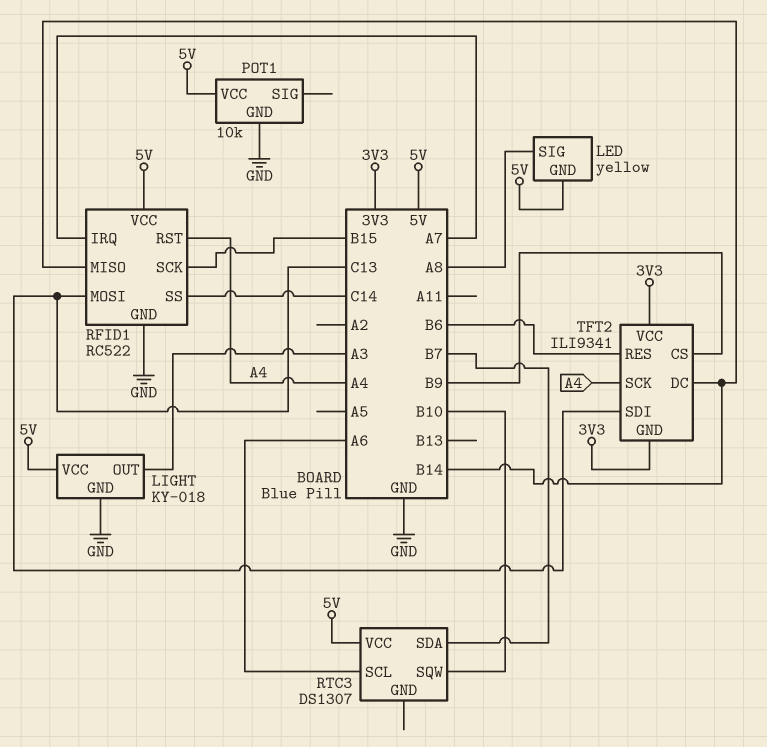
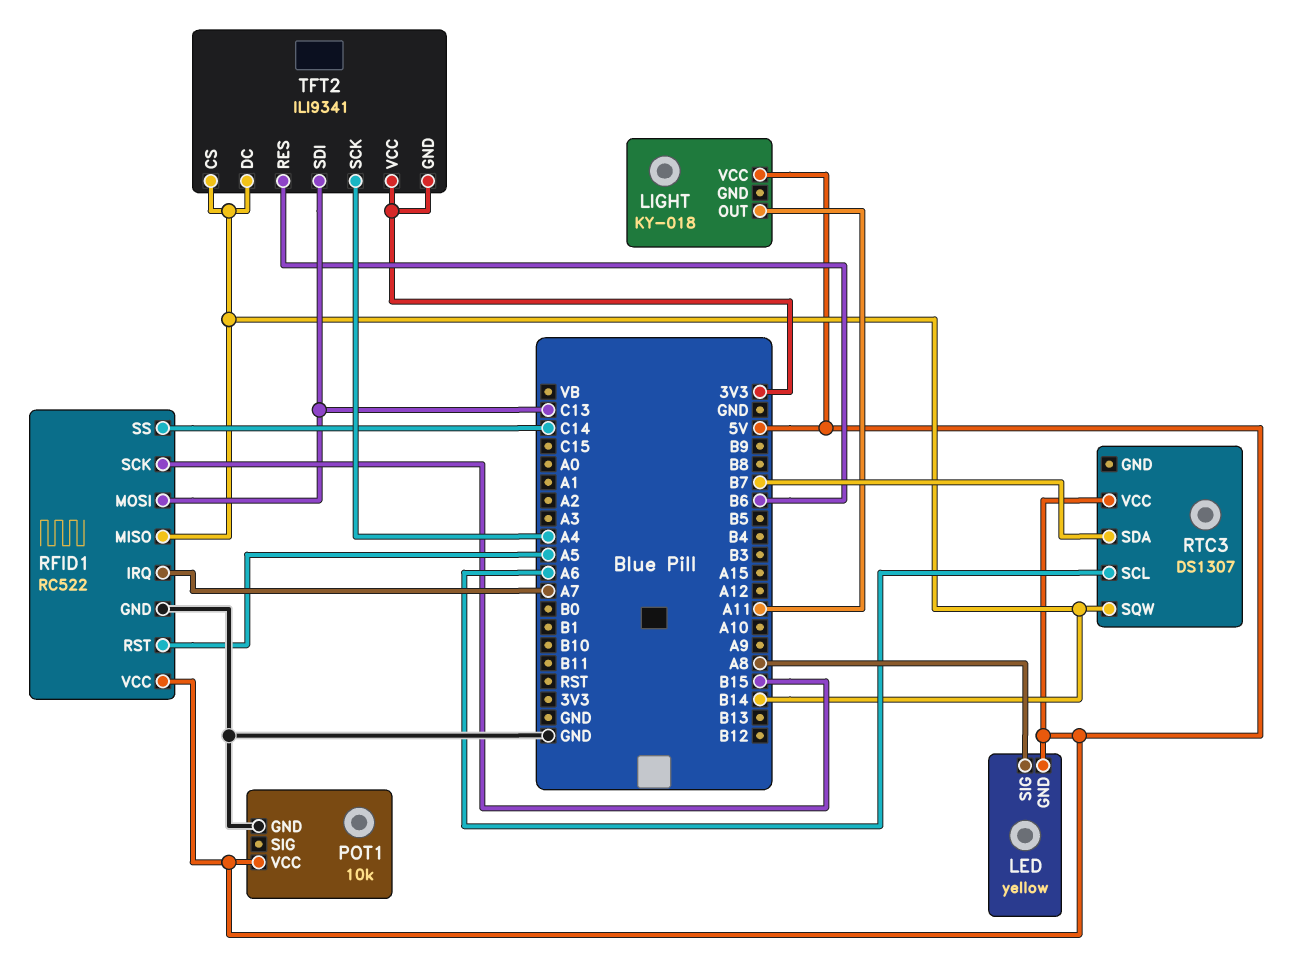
LIGHT pin GND: GND -> none
LIGHT pin OUT: A3 -> A11
RFID1 pin RST: A4 -> A5
RTC3 pin SQW: B10 -> B14
TFT2 pin CS: B9 -> B14

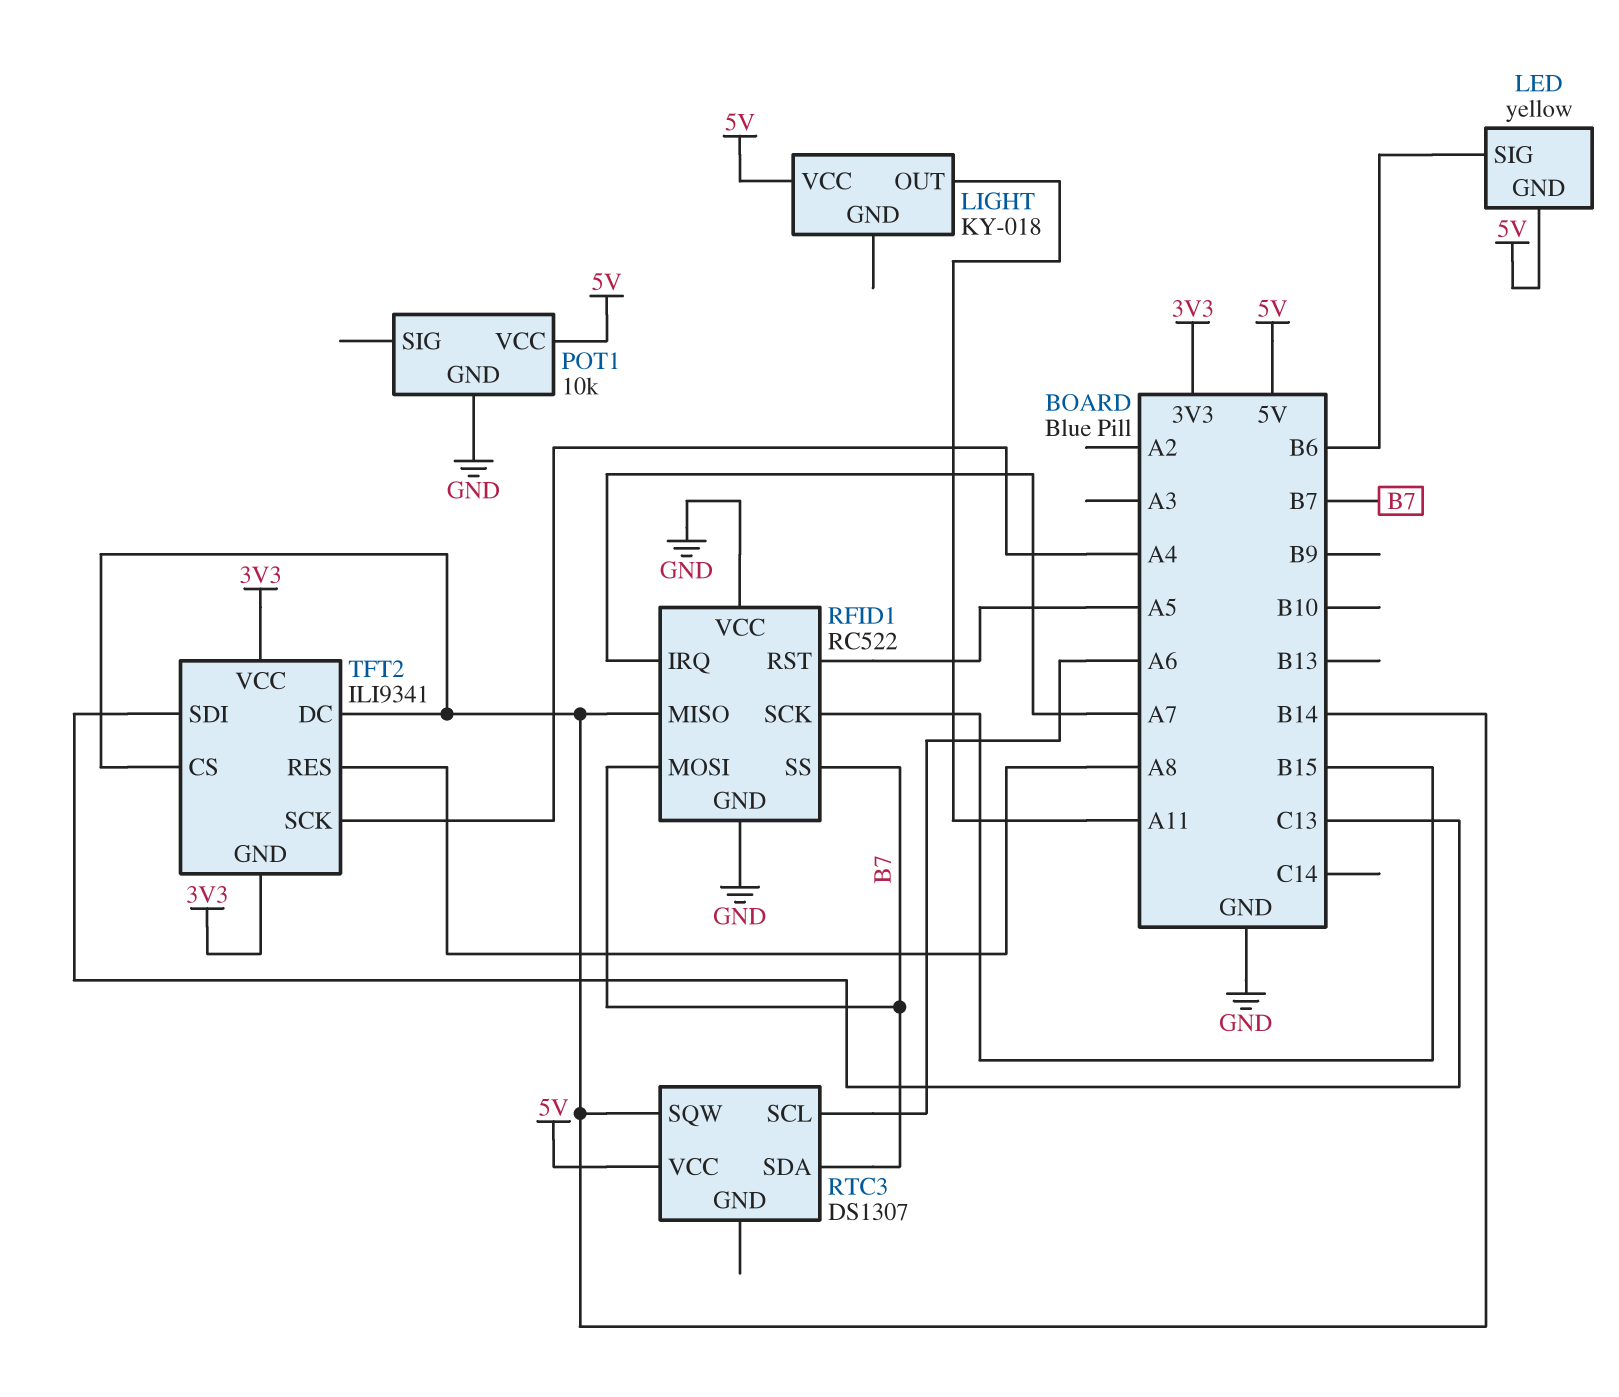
LED pin SIG: A8 -> B6
RFID1 pin MOSI: C13 -> B7
RFID1 pin SS: C14 -> B7
RFID1 pin VCC: 5V -> GND
TFT2 pin RES: B6 -> A8

